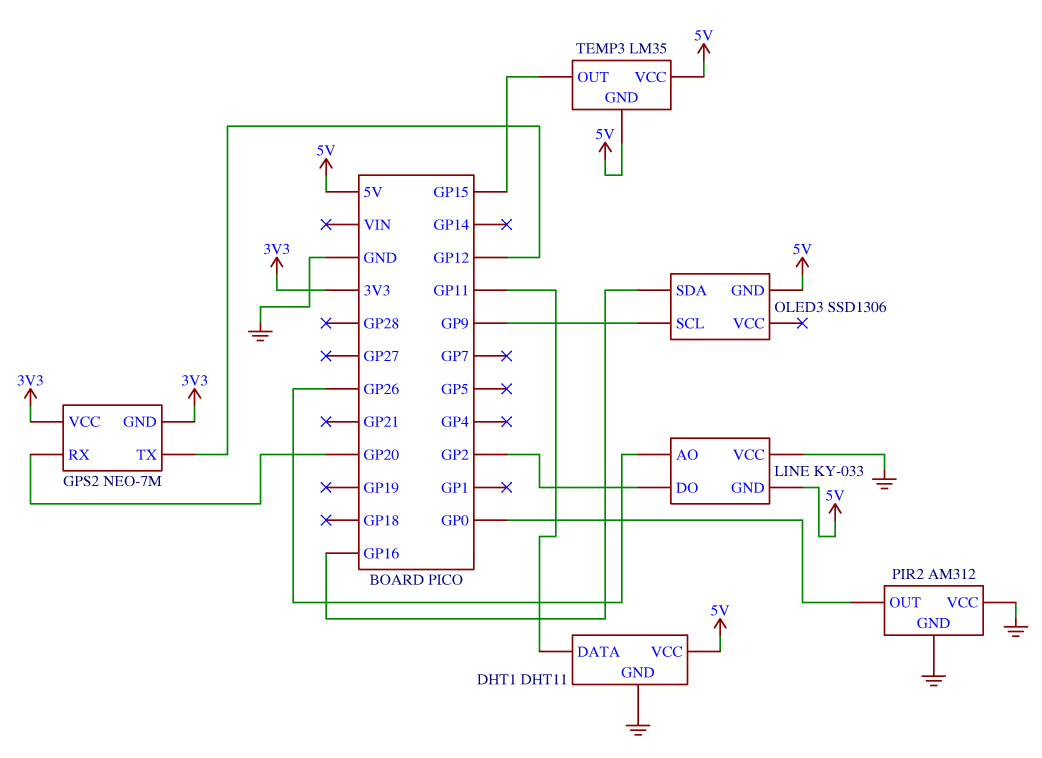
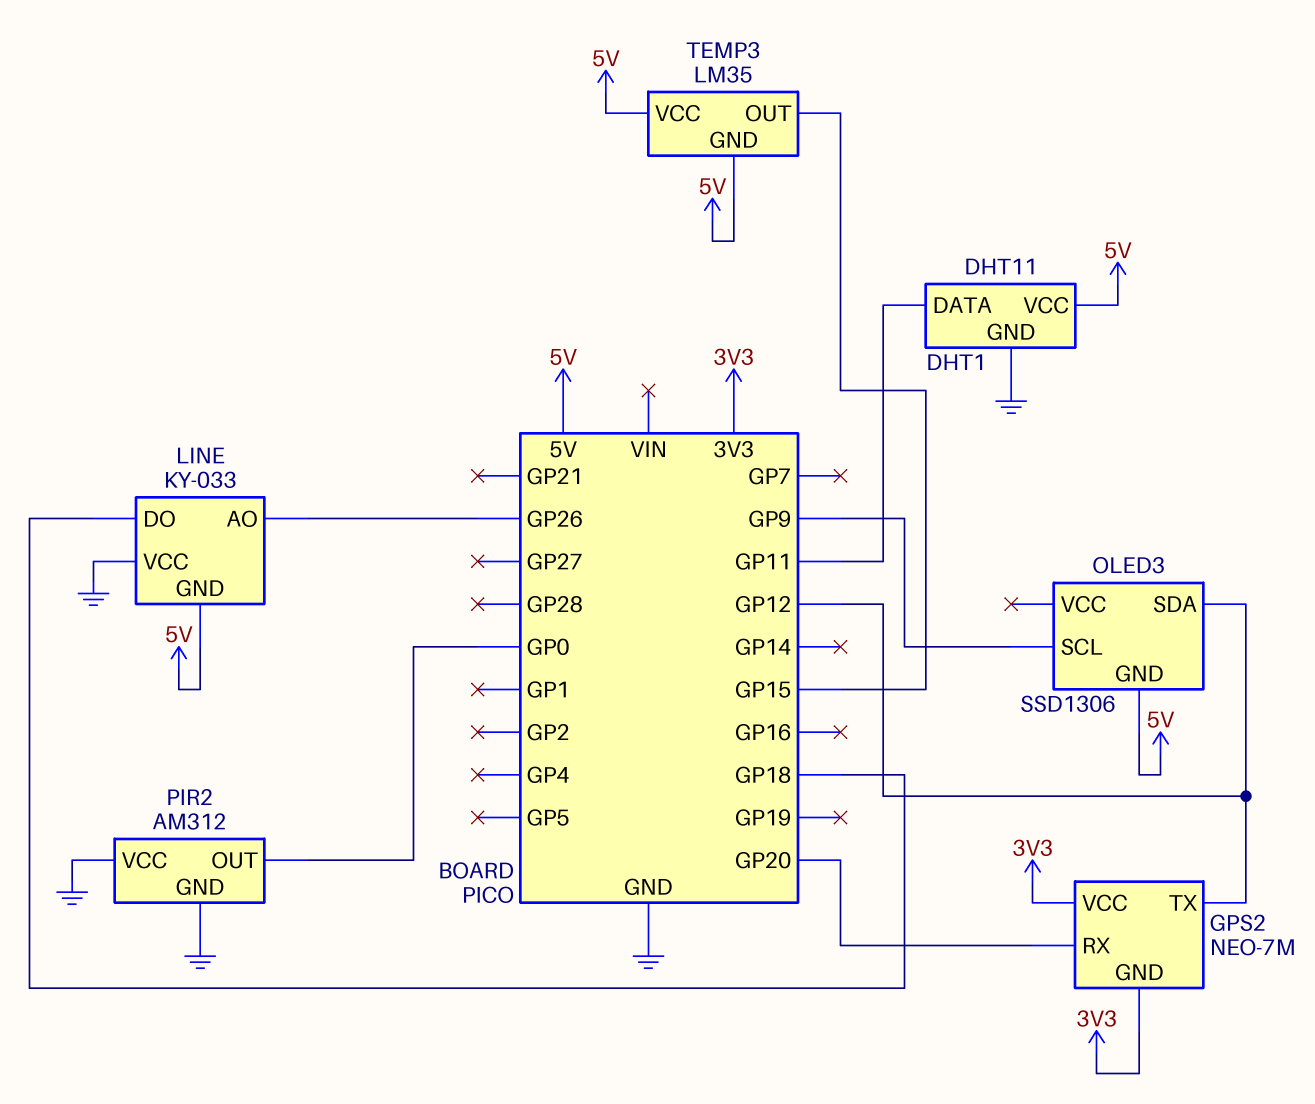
LINE pin DO: GP2 -> GP18
OLED3 pin SDA: GP16 -> GP12

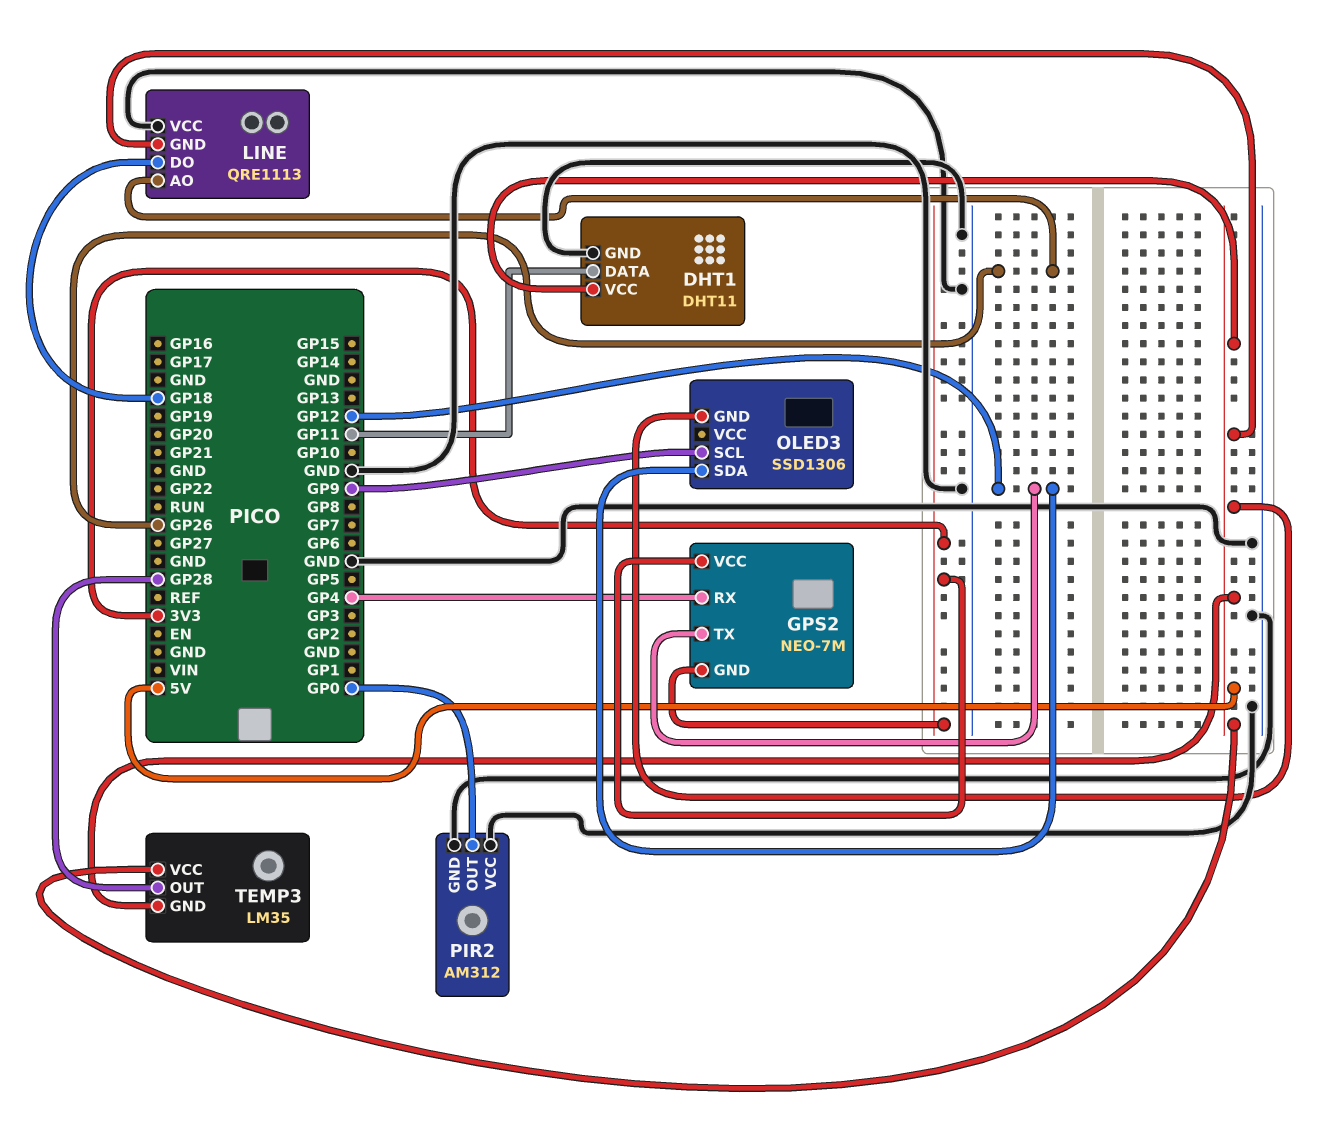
GPS2 pin RX: GP20 -> GP4
LINE: KY-033 -> QRE1113
TEMP3 pin OUT: GP15 -> GP28

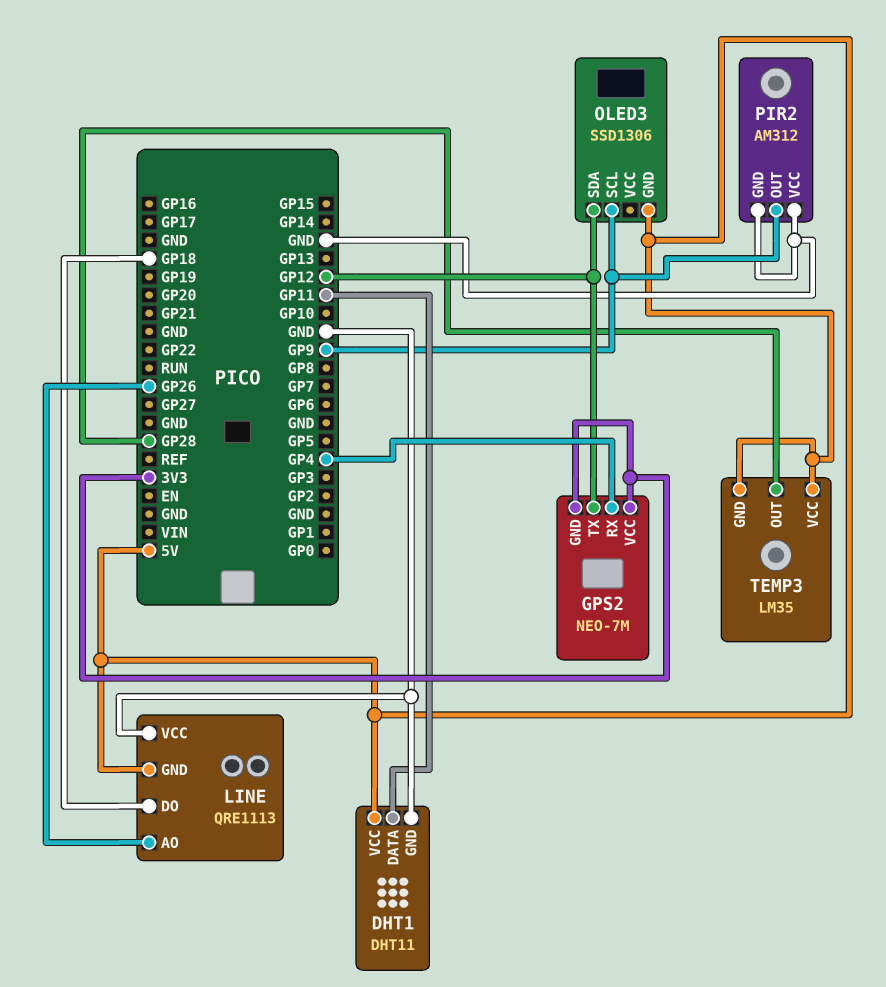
PIR2 pin OUT: GP0 -> GP9

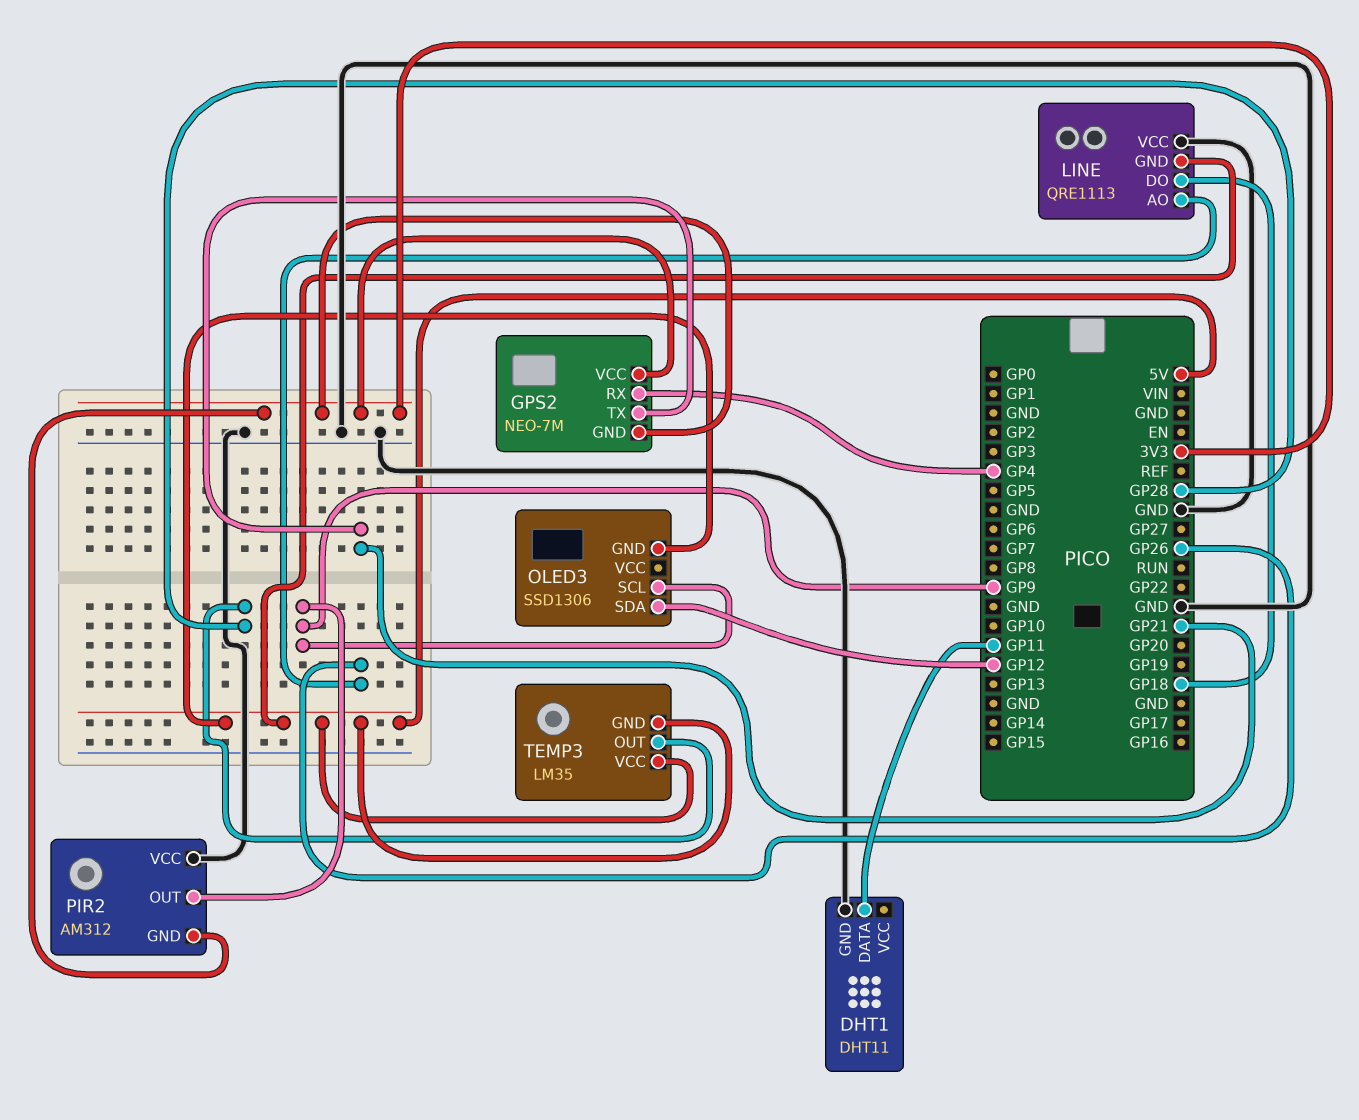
DHT1 pin VCC: 5V -> none
GPS2 pin TX: GP12 -> GP21
PIR2 pin GND: GND -> 3V3

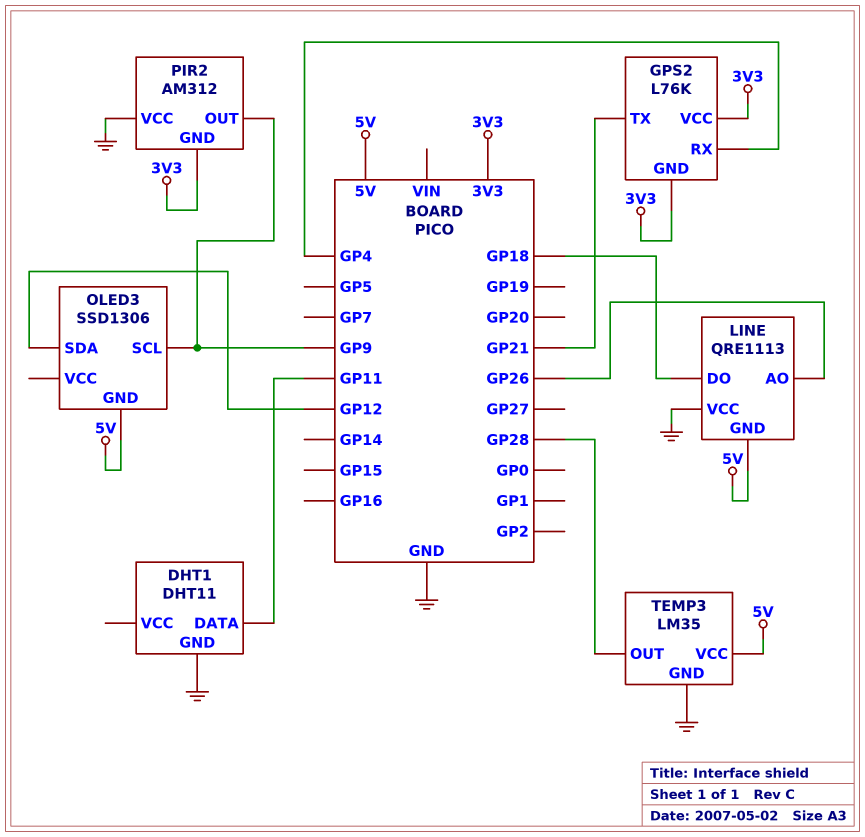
GPS2: NEO-7M -> L76K
TEMP3 pin GND: 5V -> GND

